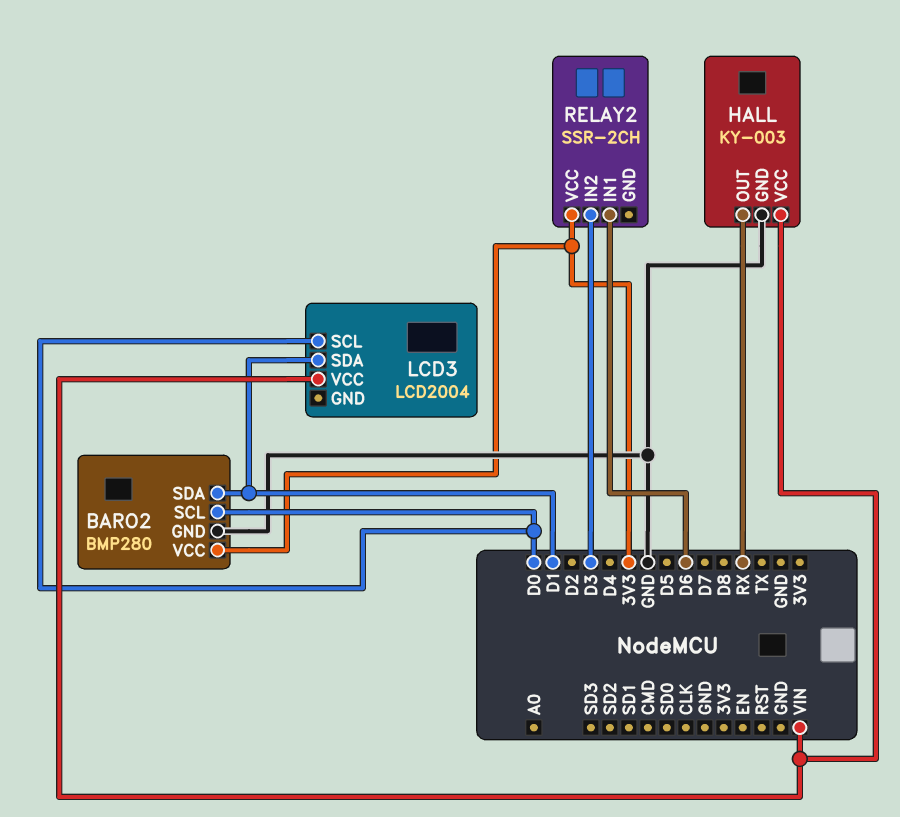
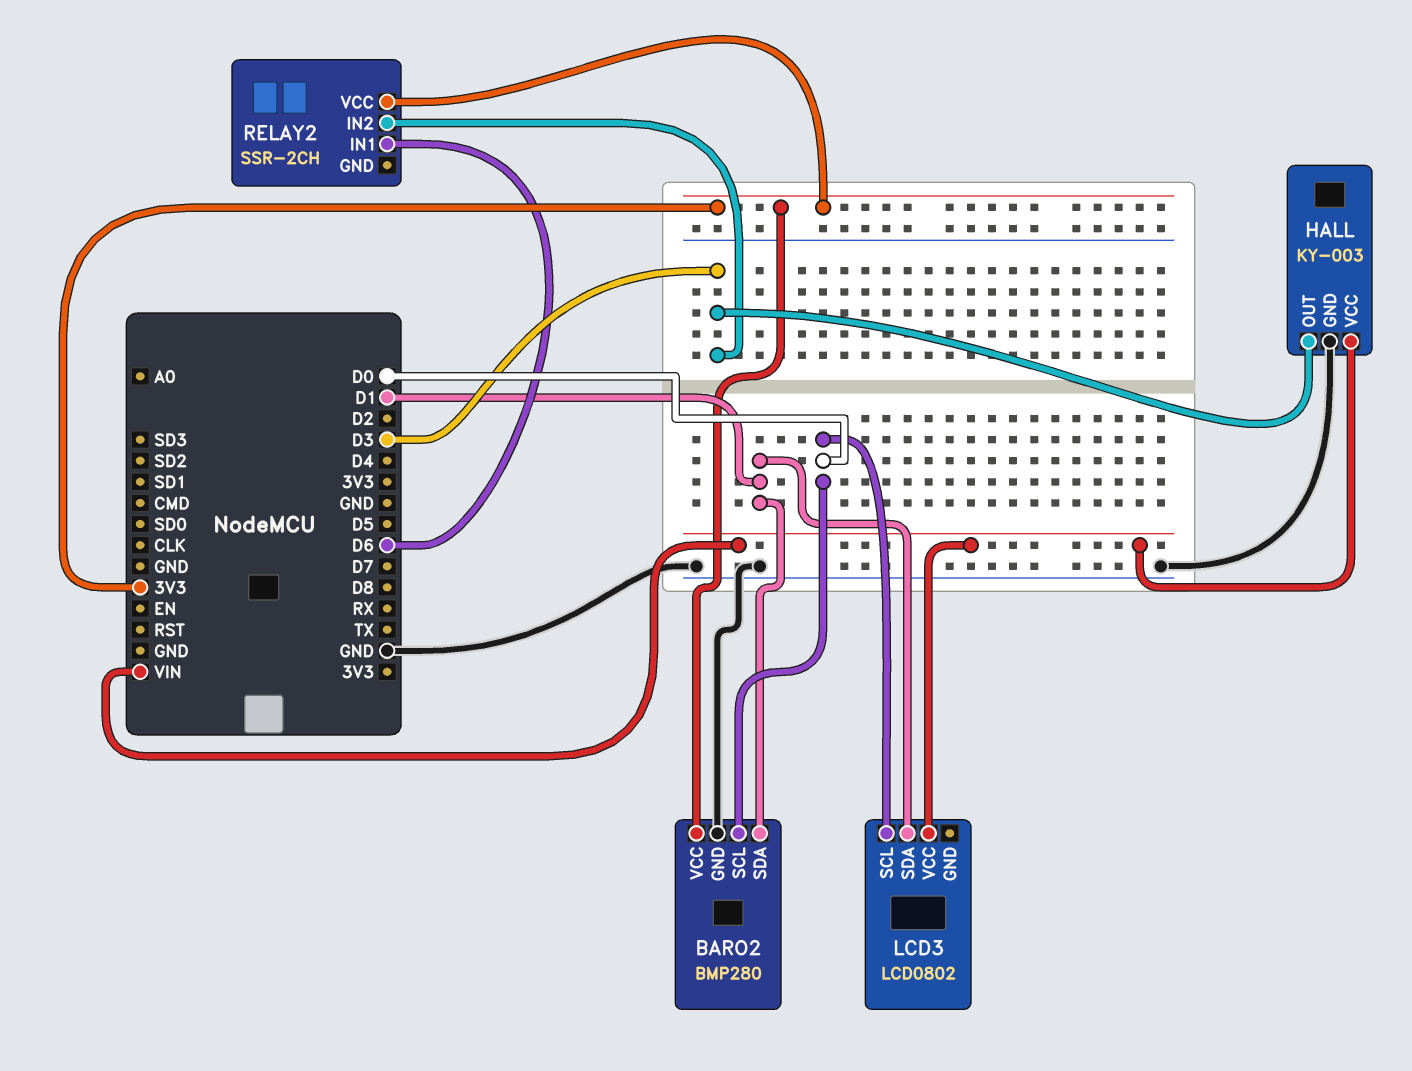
HALL pin OUT: RX -> D3
LCD3: LCD2004 -> LCD0802

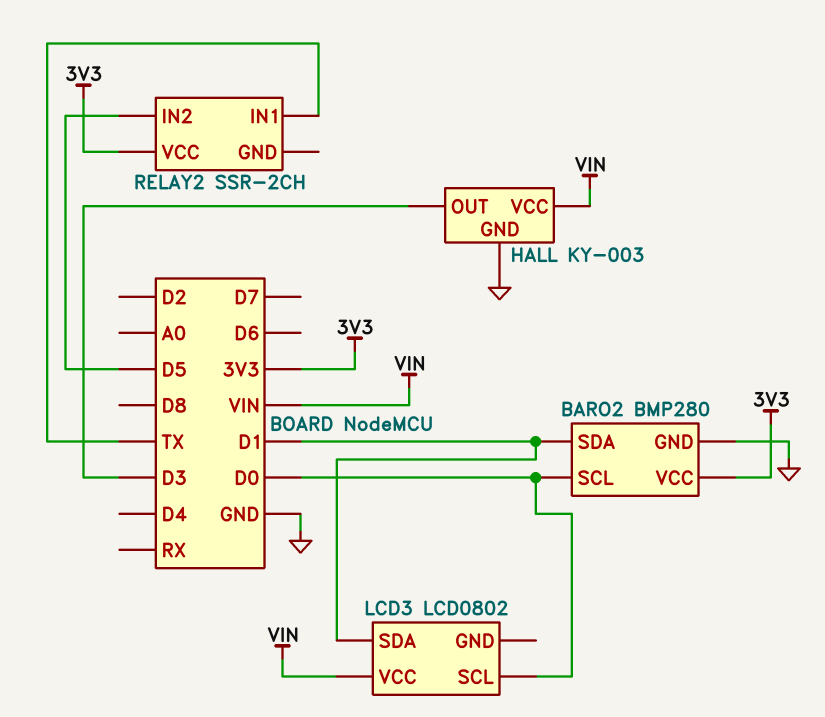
RELAY2 pin IN1: D6 -> TX
RELAY2 pin IN2: D3 -> D5

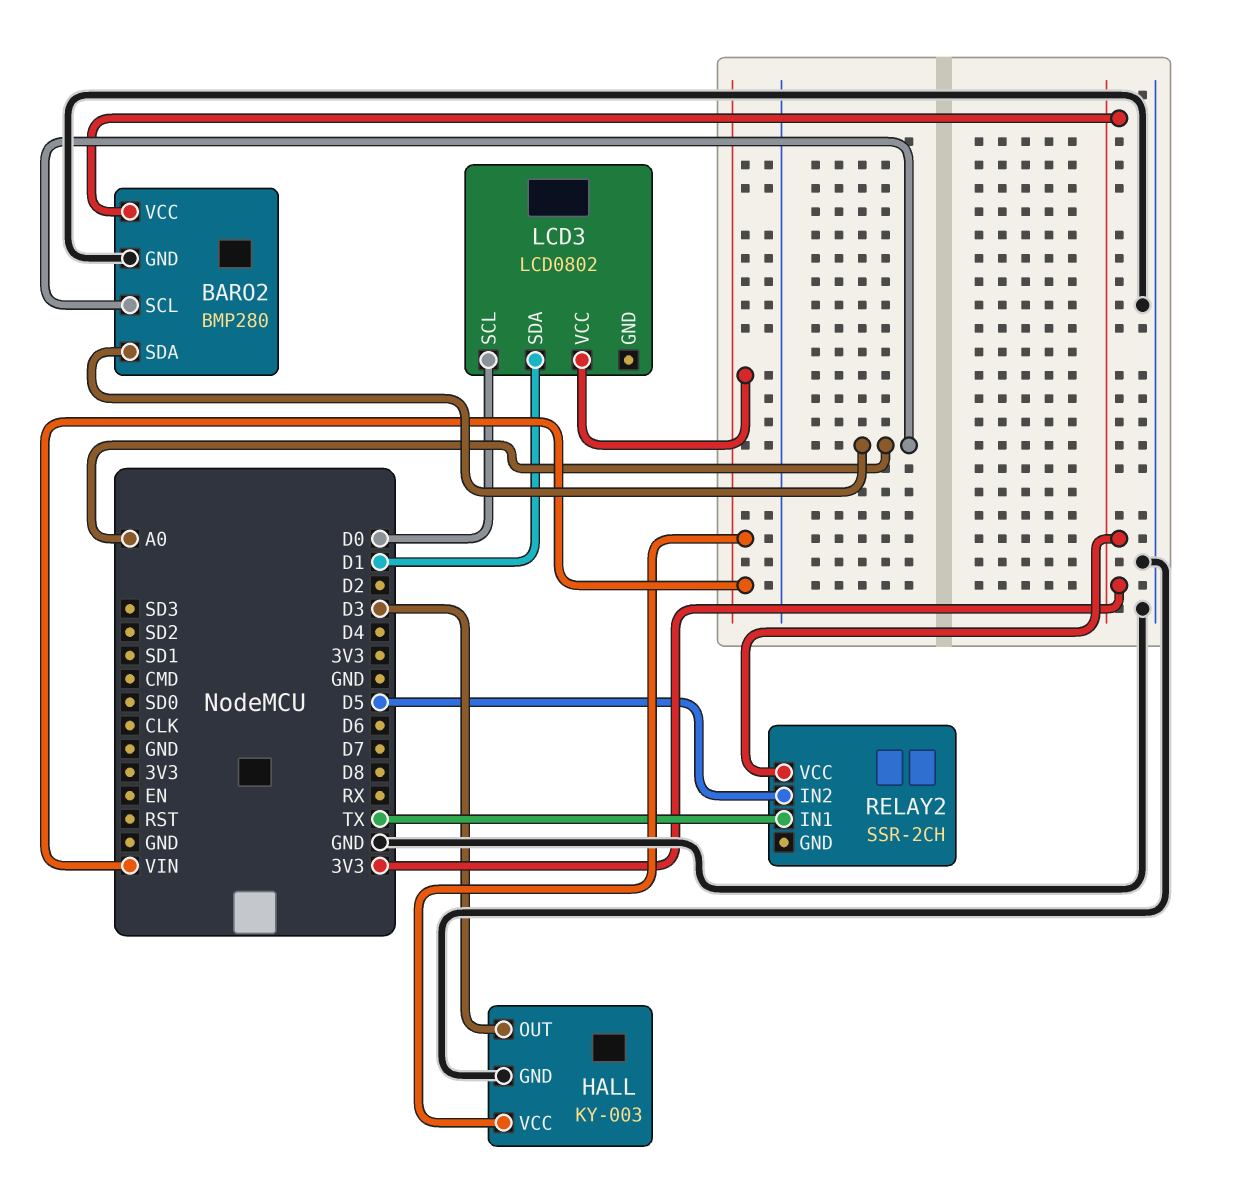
BARO2 pin SCL: D0 -> A0
BARO2 pin SDA: D1 -> A0

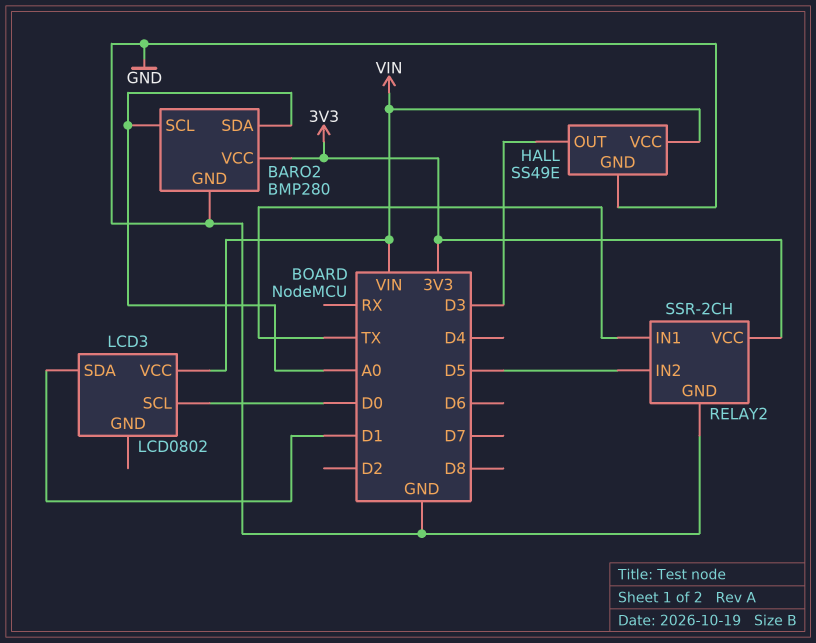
HALL: KY-003 -> SS49E
RELAY2 pin GND: none -> GND

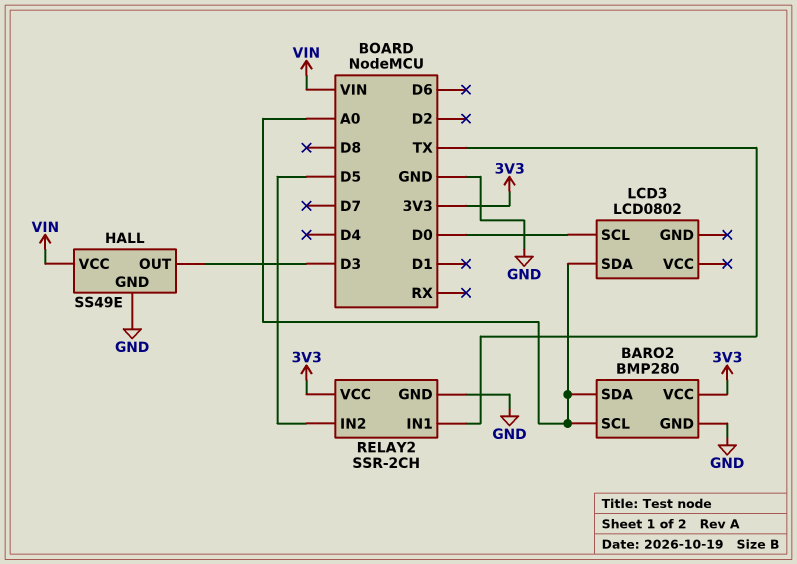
LCD3 pin SDA: D1 -> A0
LCD3 pin VCC: VIN -> none

